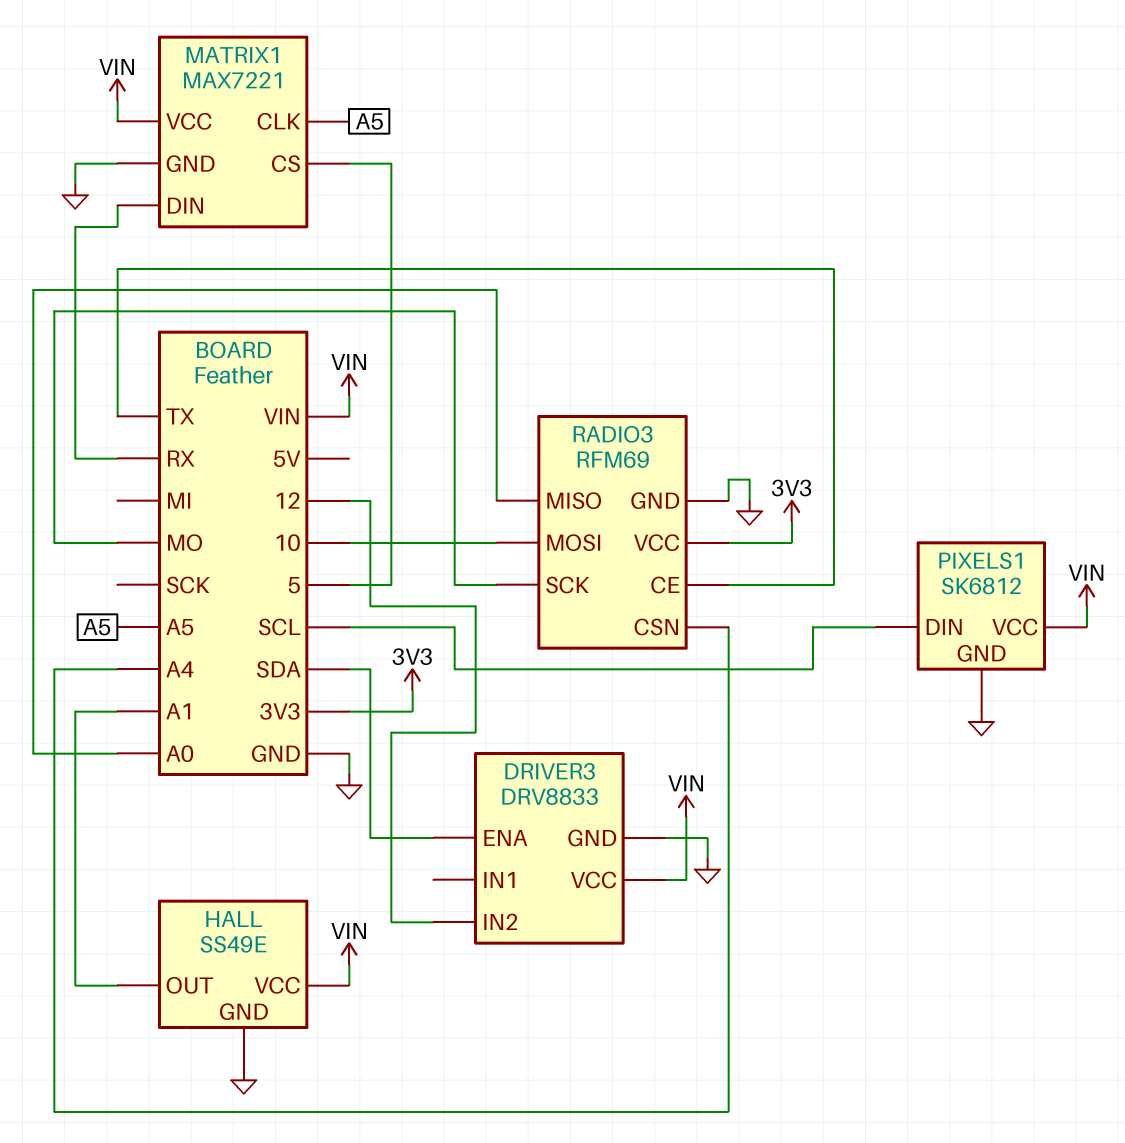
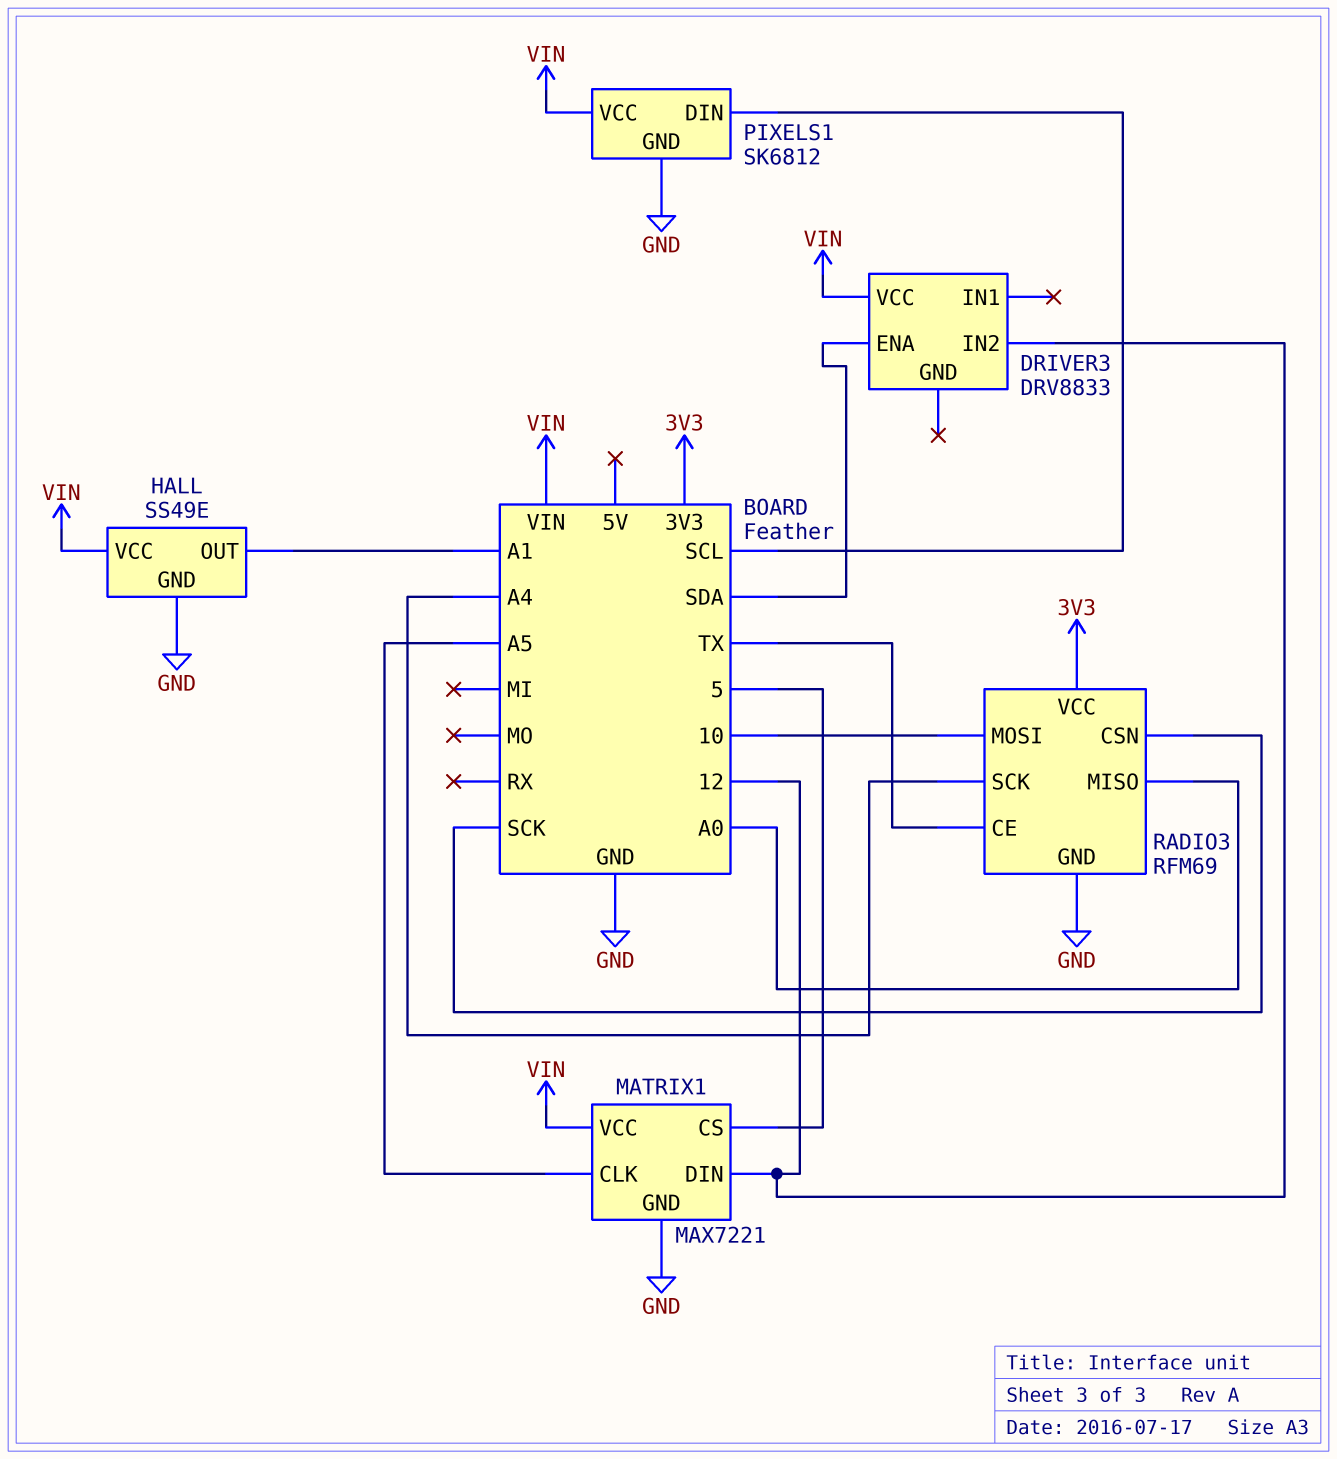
DRIVER3 pin GND: GND -> none
MATRIX1 pin DIN: RX -> 12
RADIO3 pin CSN: A4 -> SCK
RADIO3 pin SCK: MO -> A4

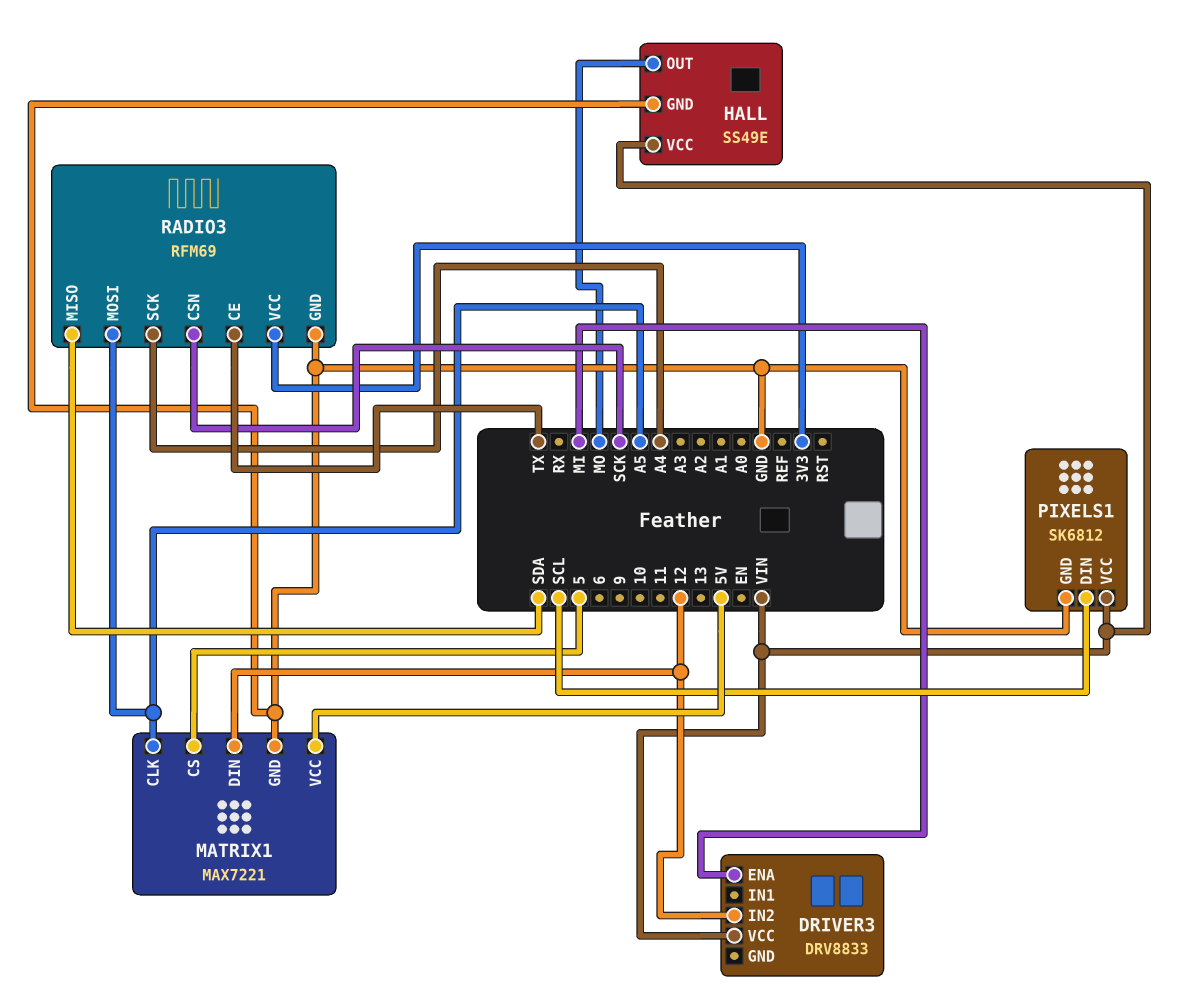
DRIVER3 pin ENA: SDA -> MI
HALL pin OUT: A1 -> MO
MATRIX1 pin VCC: VIN -> 5V
RADIO3 pin MISO: A0 -> SDA
RADIO3 pin MOSI: 10 -> A5

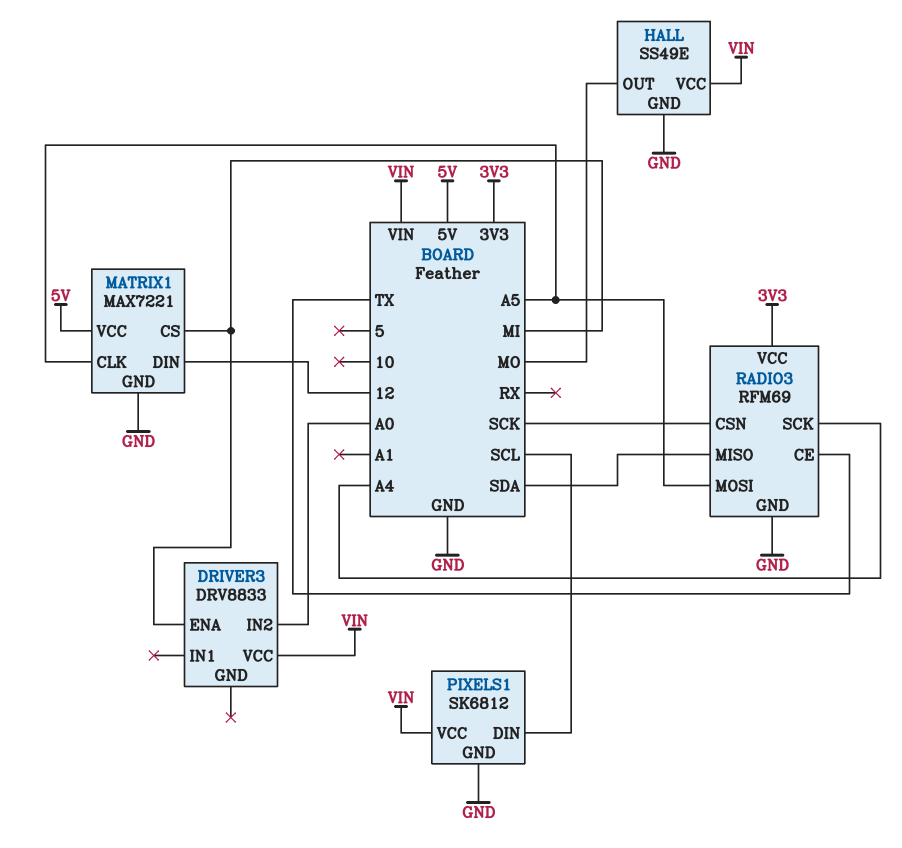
DRIVER3 pin IN2: 12 -> A0
MATRIX1 pin CS: 5 -> MI

